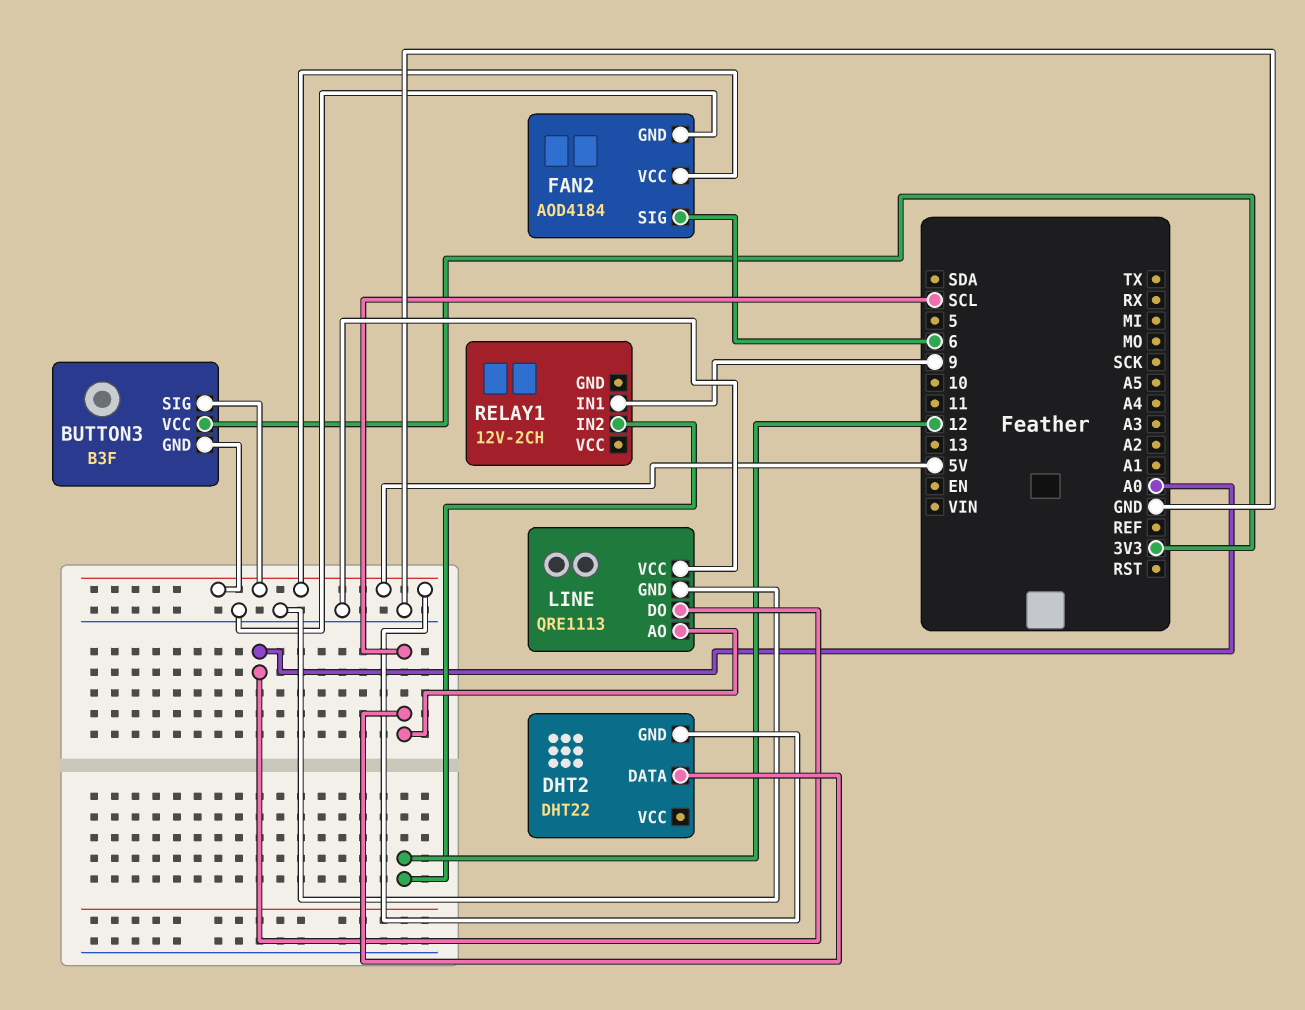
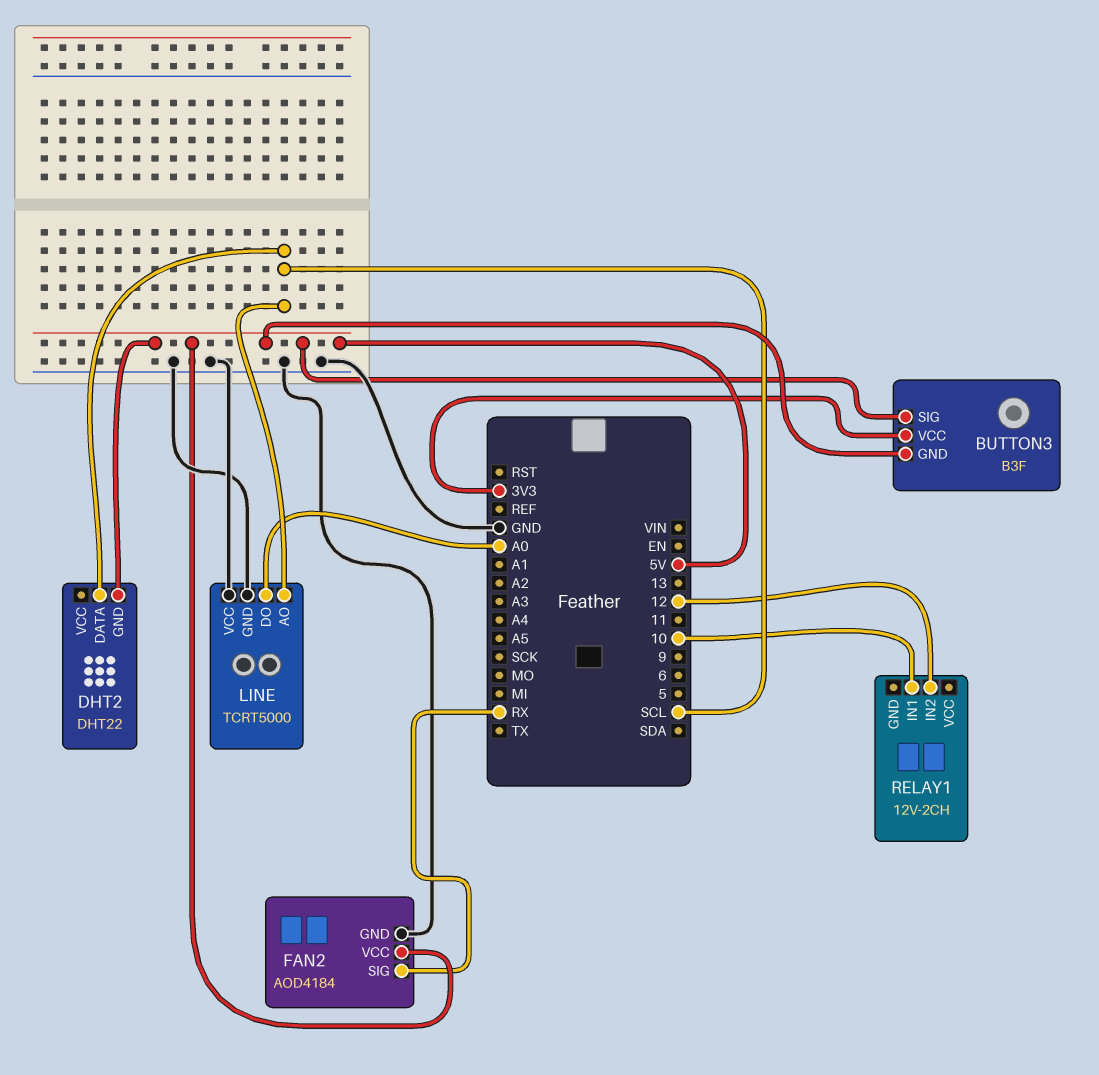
FAN2 pin SIG: 6 -> RX
LINE: QRE1113 -> TCRT5000
RELAY1 pin IN1: 9 -> 10

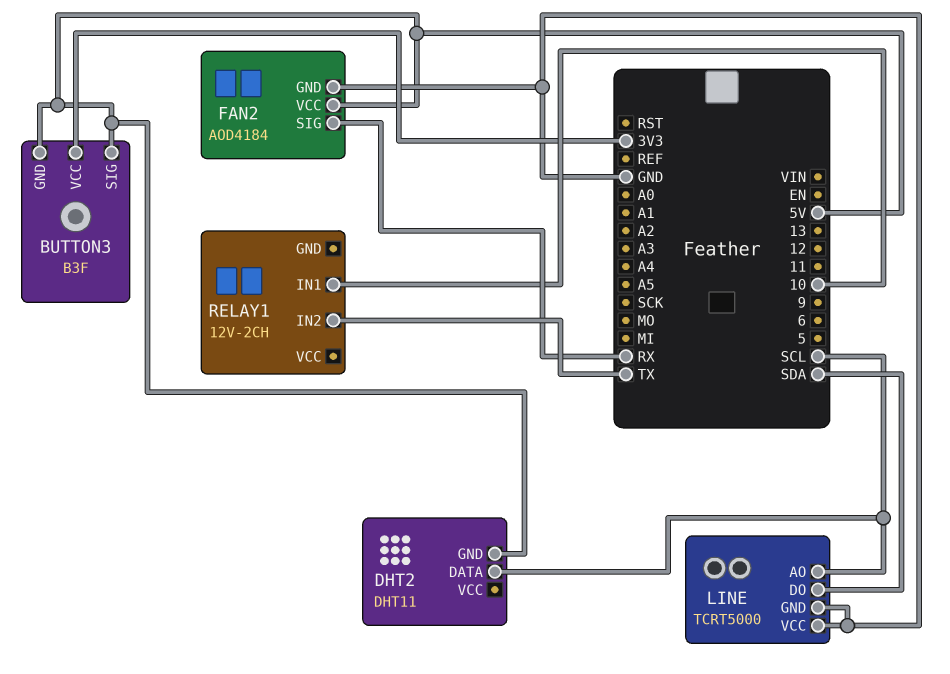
DHT2: DHT22 -> DHT11
LINE pin DO: A0 -> SDA
RELAY1 pin IN2: 12 -> TX

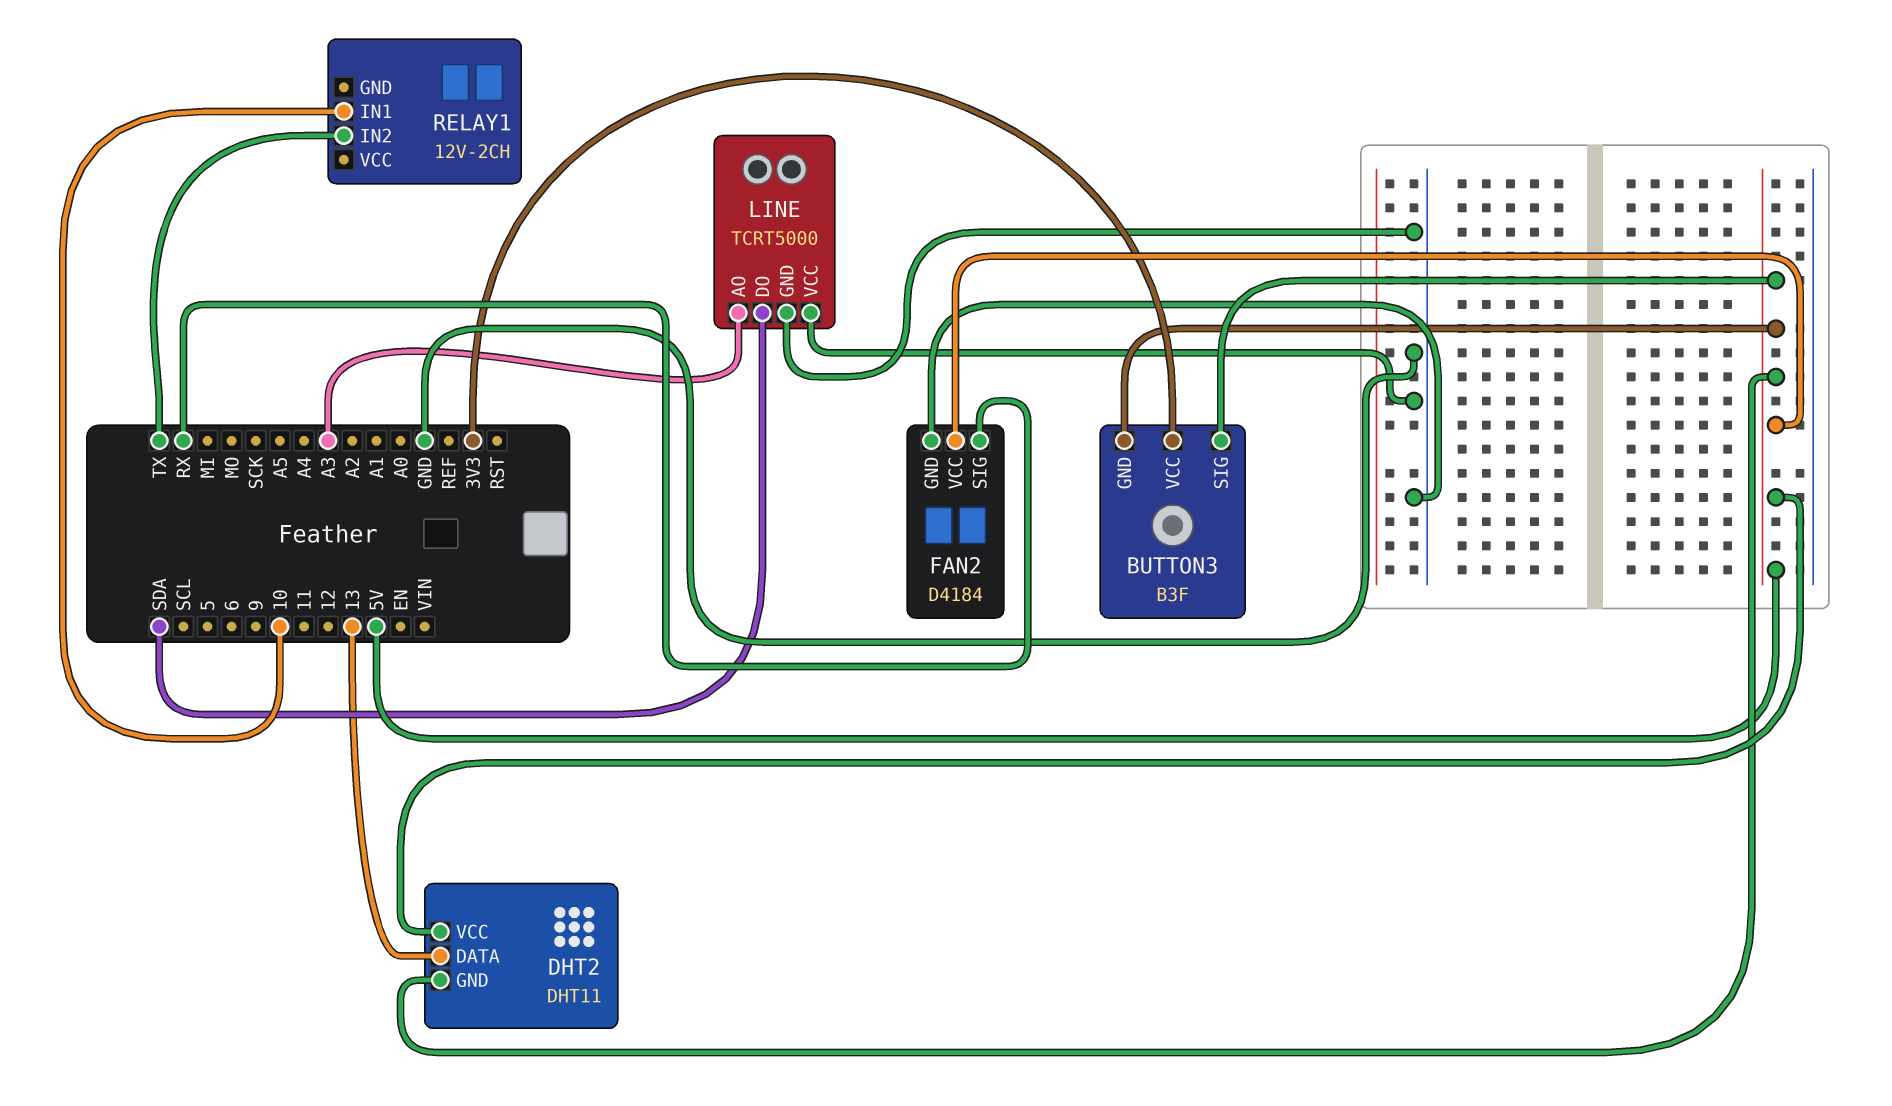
DHT2 pin DATA: SCL -> 13
DHT2 pin VCC: none -> 5V
FAN2: AOD4184 -> D4184
LINE pin AO: SCL -> A3

